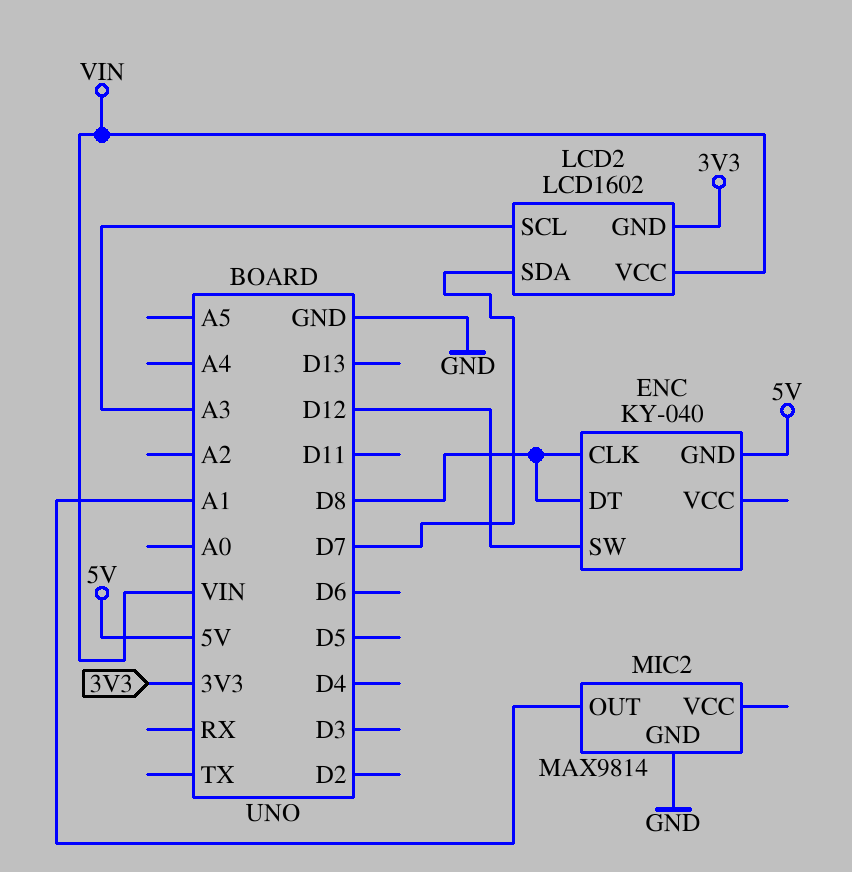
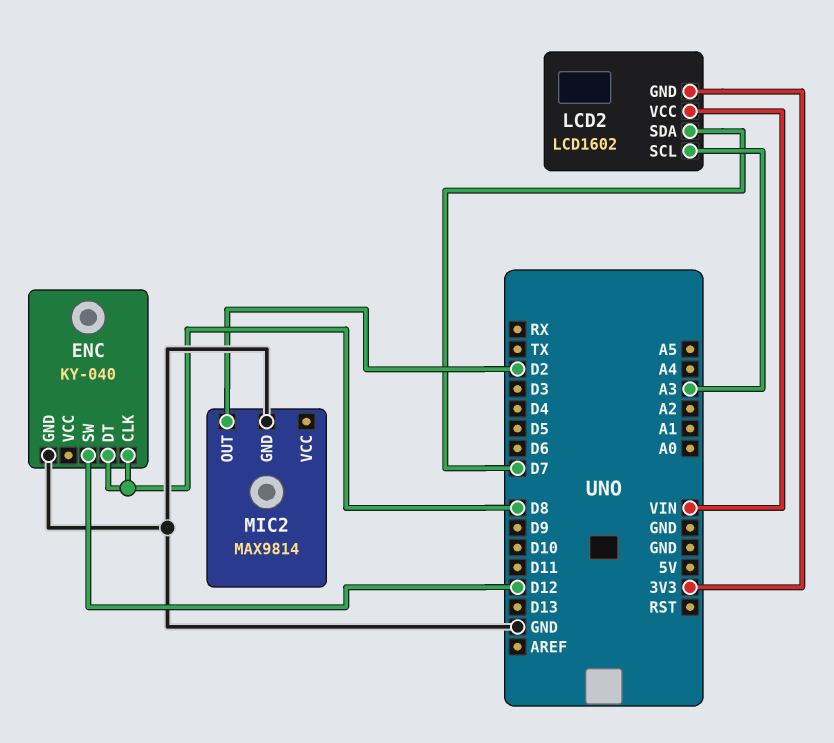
ENC pin GND: 5V -> GND
MIC2 pin OUT: A1 -> D2

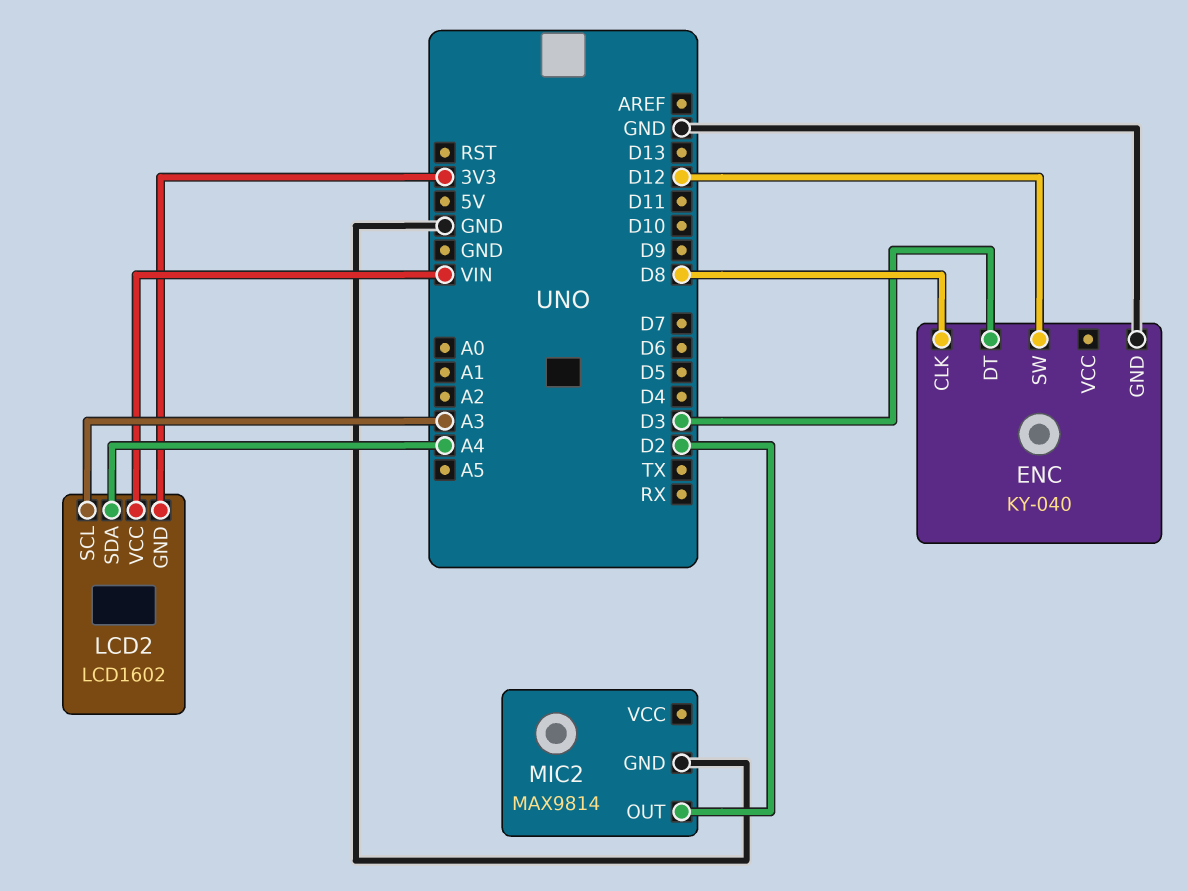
ENC pin DT: D8 -> D3
LCD2 pin SDA: D7 -> A4

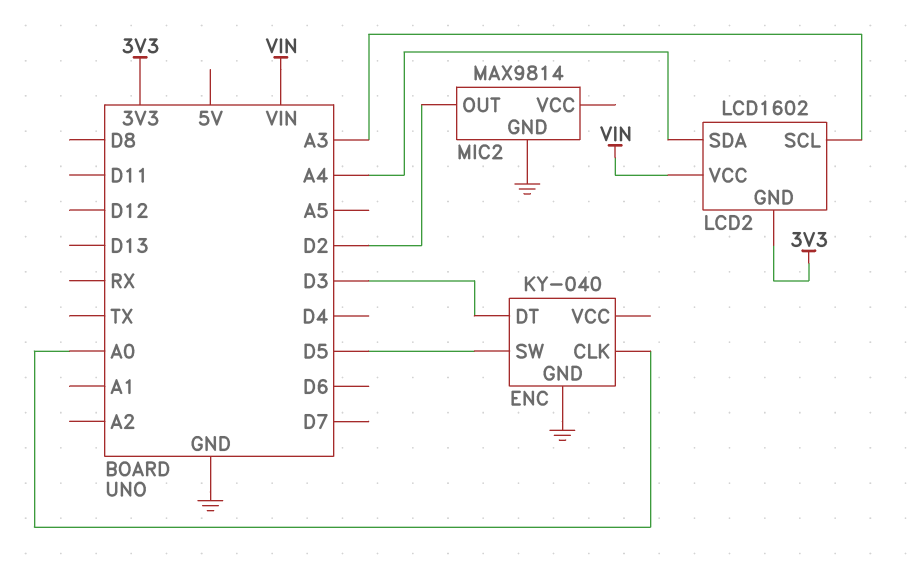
ENC pin CLK: D8 -> A0
ENC pin SW: D12 -> D5

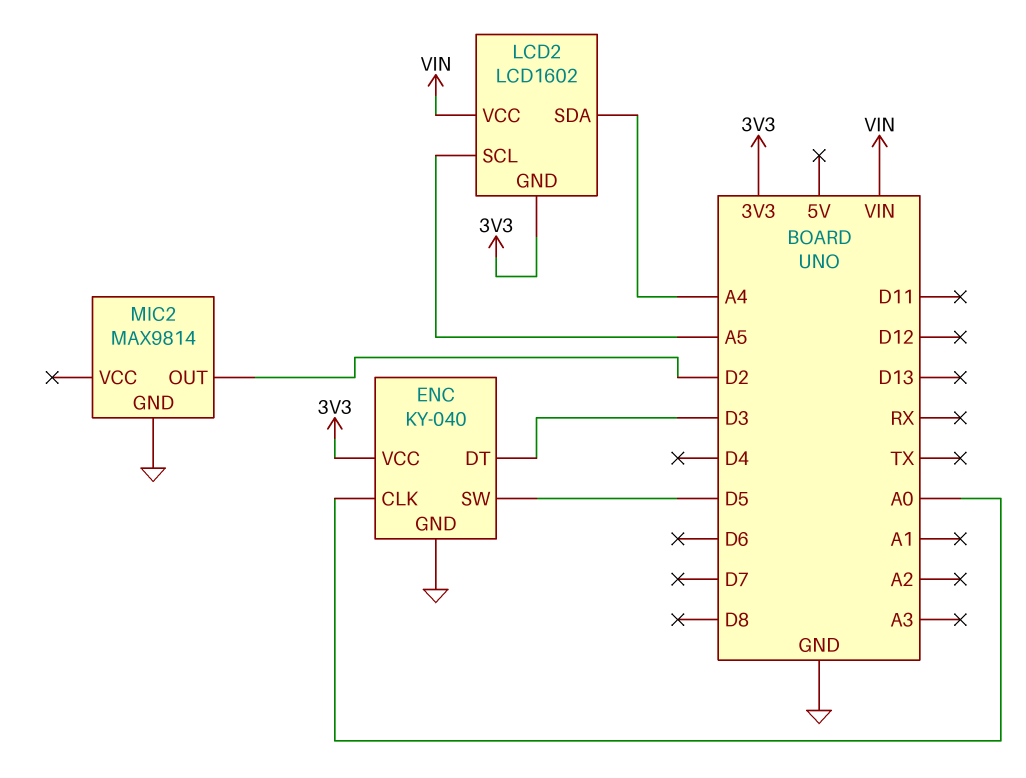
ENC pin VCC: none -> 3V3
LCD2 pin SCL: A3 -> A5

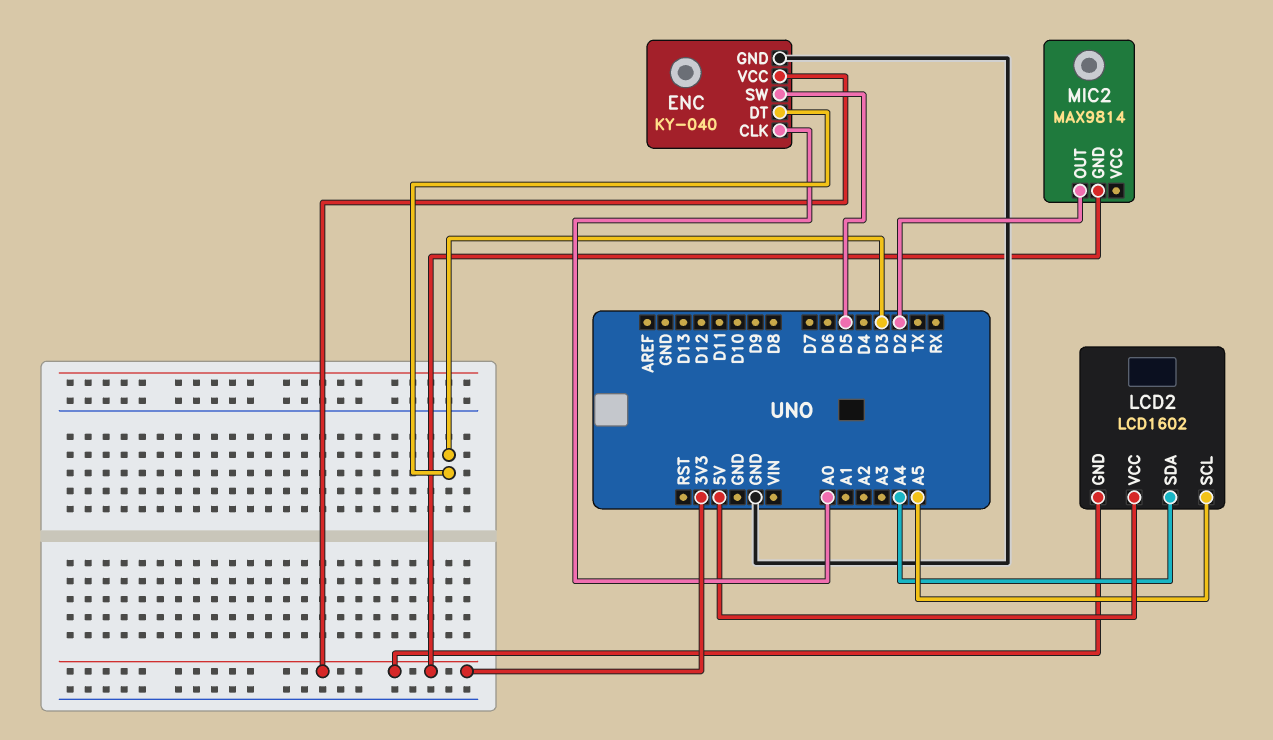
LCD2 pin VCC: VIN -> 5V
MIC2 pin GND: GND -> 3V3

